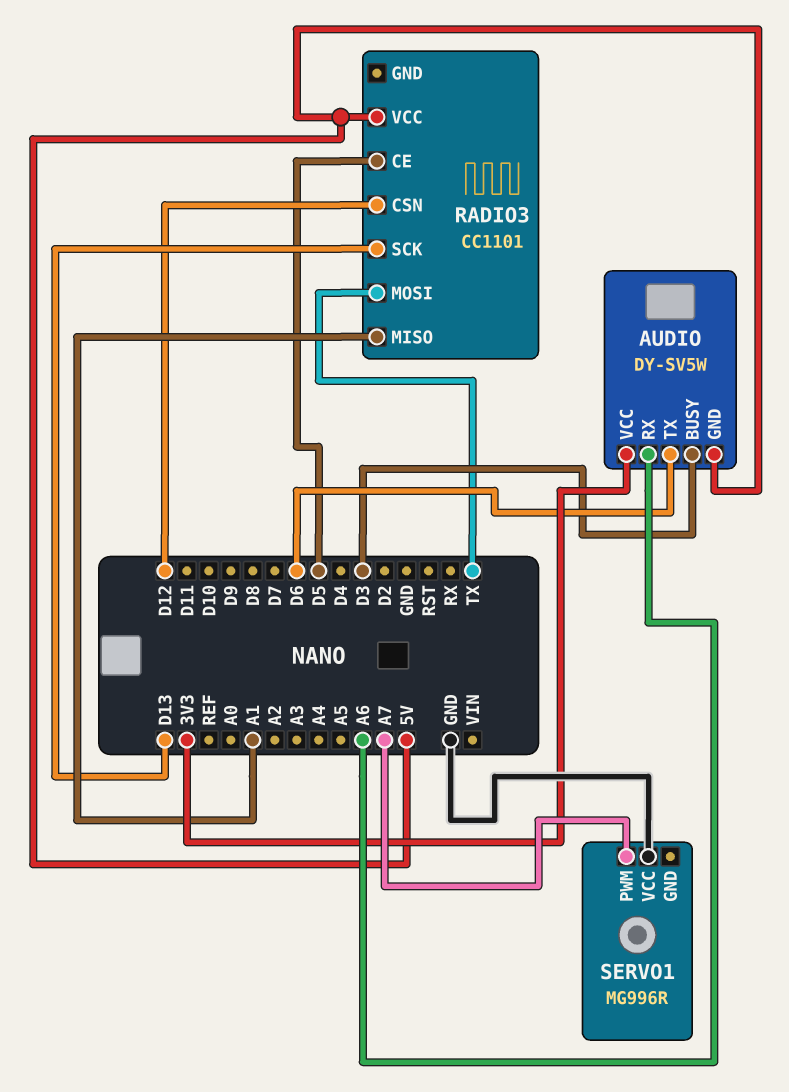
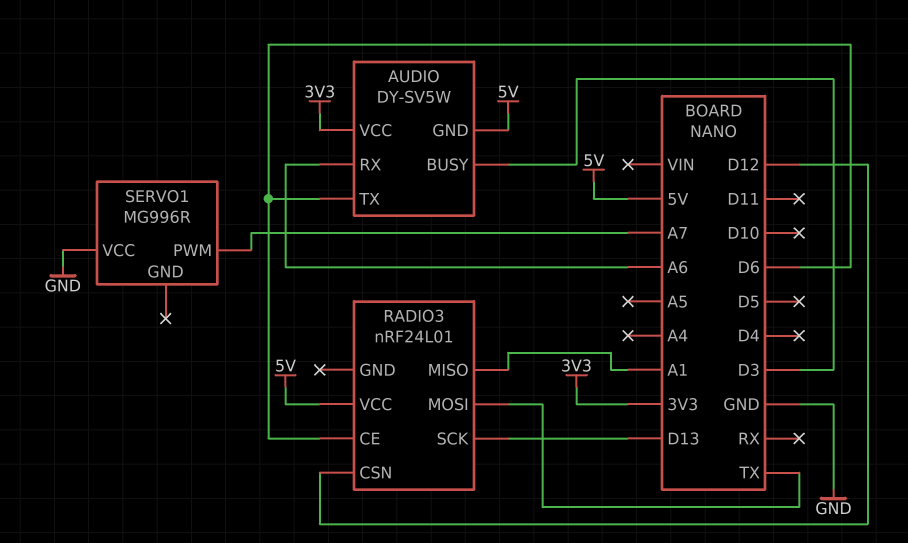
RADIO3: CC1101 -> nRF24L01
RADIO3 pin CE: D5 -> D6

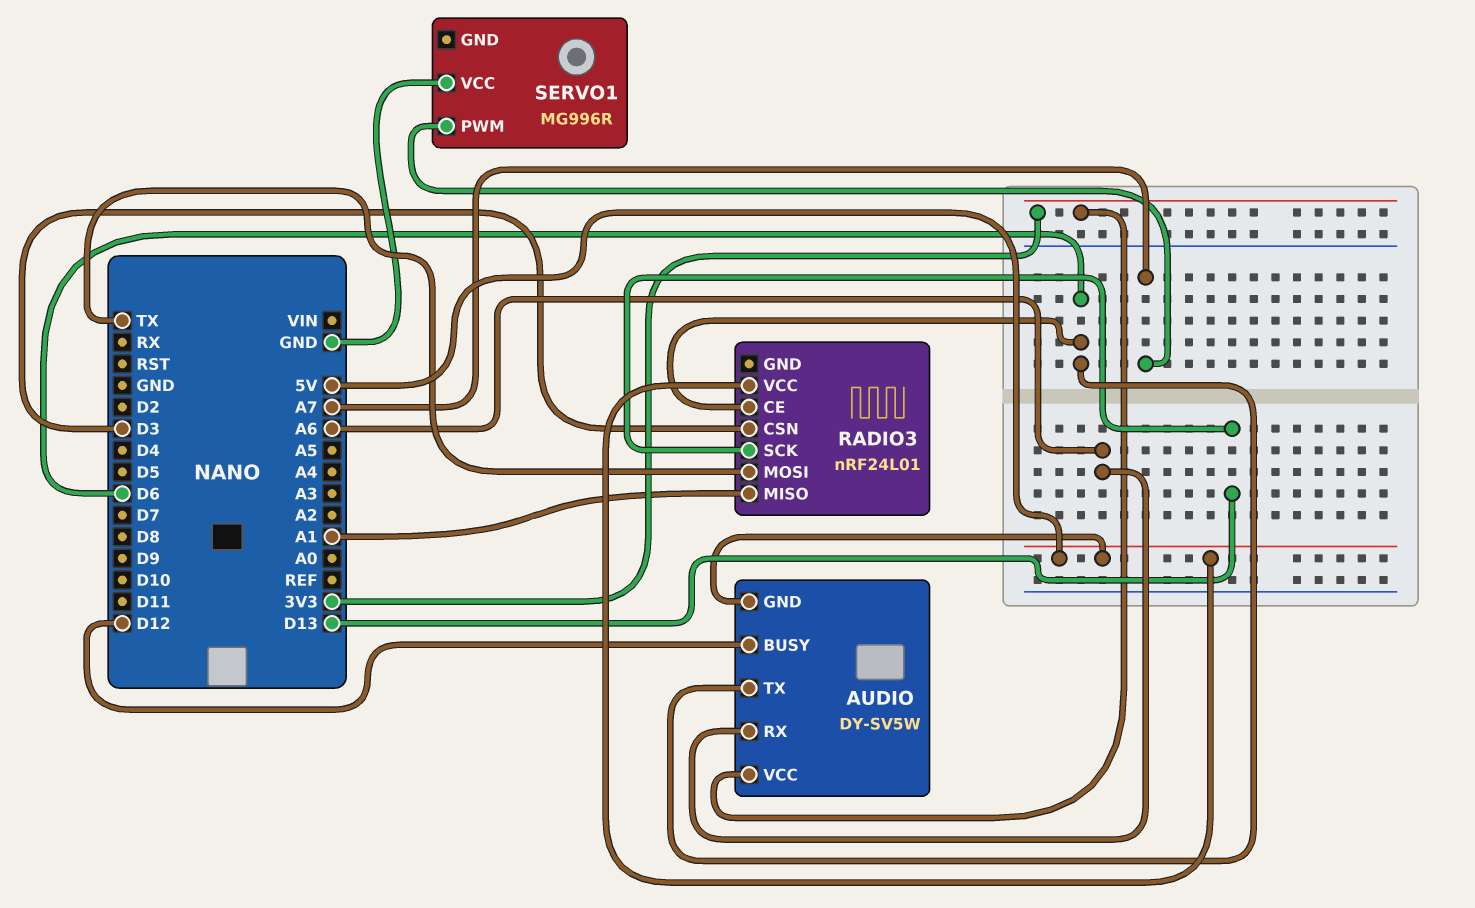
AUDIO pin BUSY: D3 -> D12
RADIO3 pin CSN: D12 -> D3

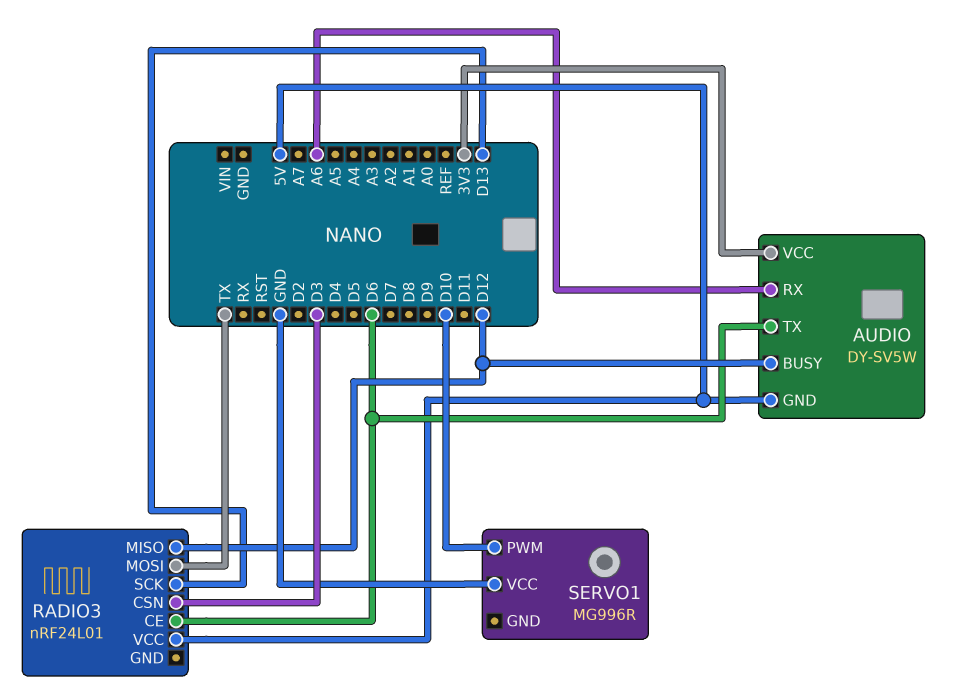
RADIO3 pin MISO: A1 -> D12
SERVO1 pin PWM: A7 -> D10

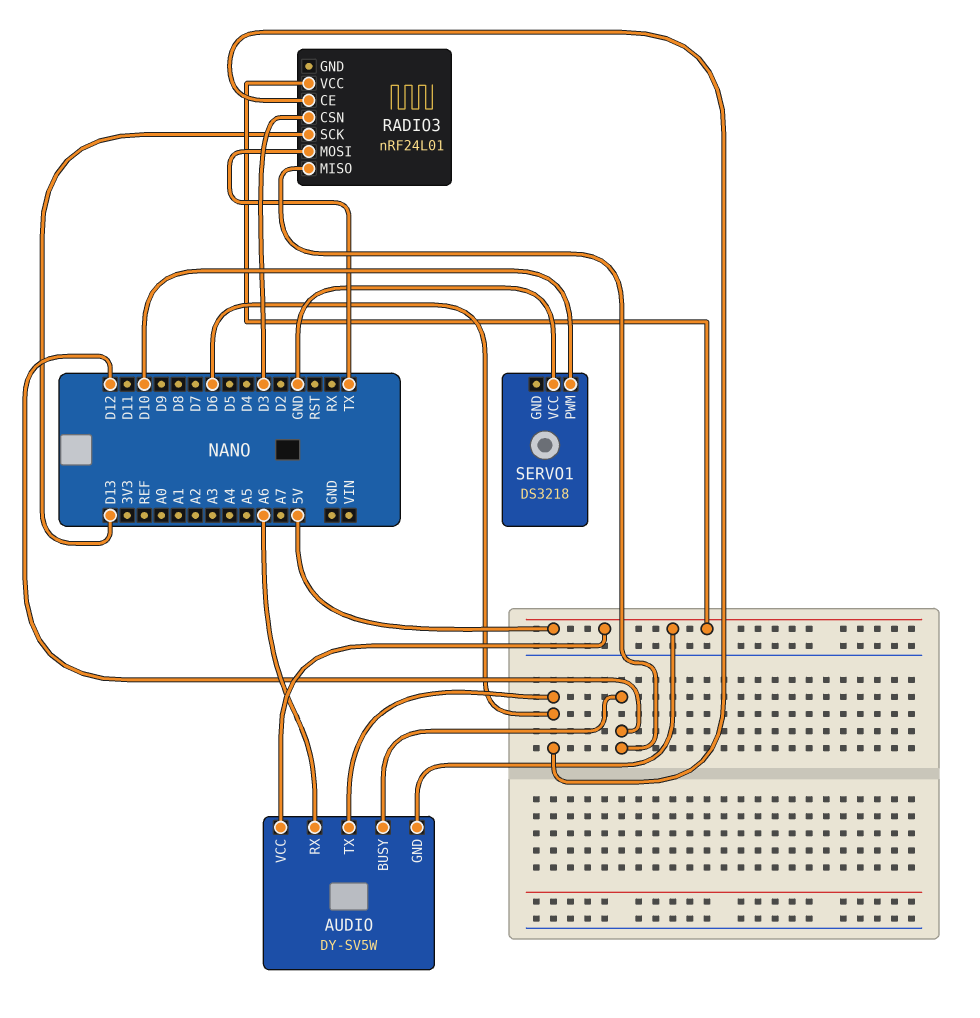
AUDIO pin VCC: 3V3 -> 5V
SERVO1: MG996R -> DS3218

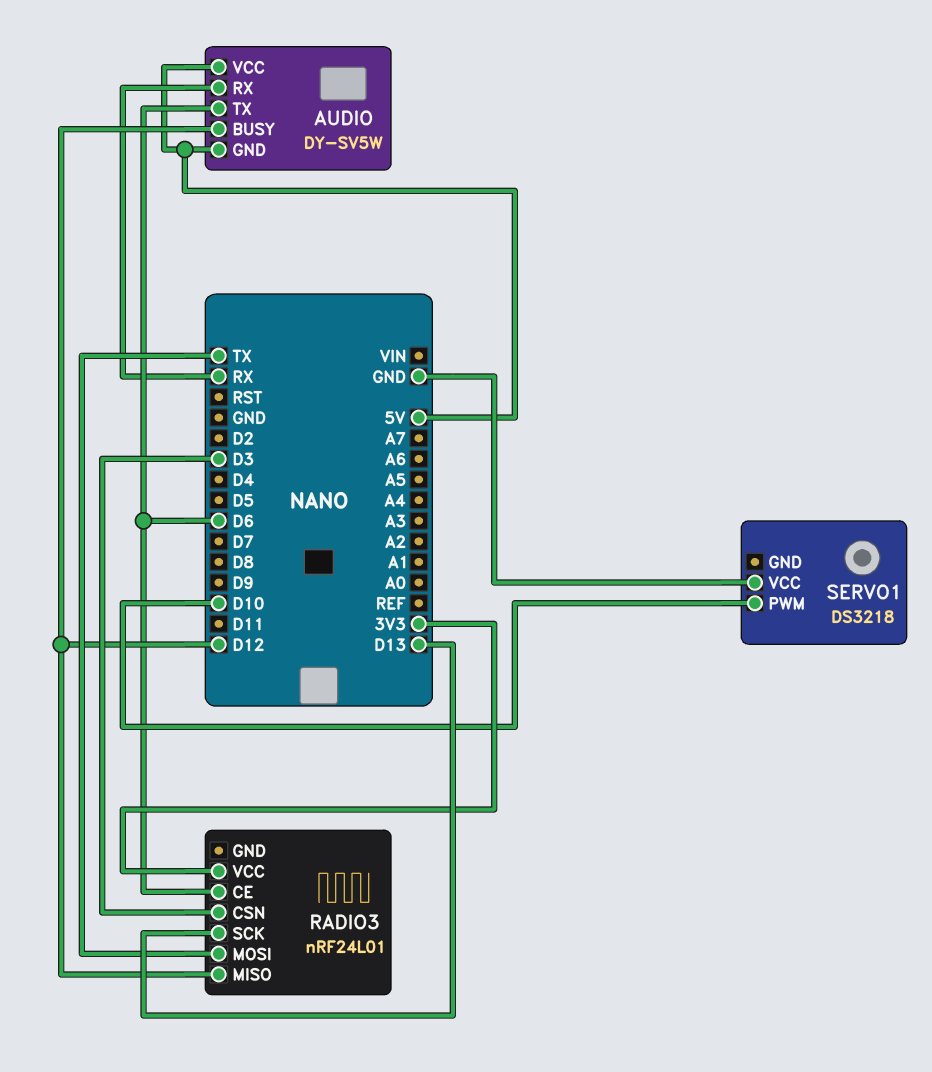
AUDIO pin RX: A6 -> RX
RADIO3 pin VCC: 5V -> 3V3

